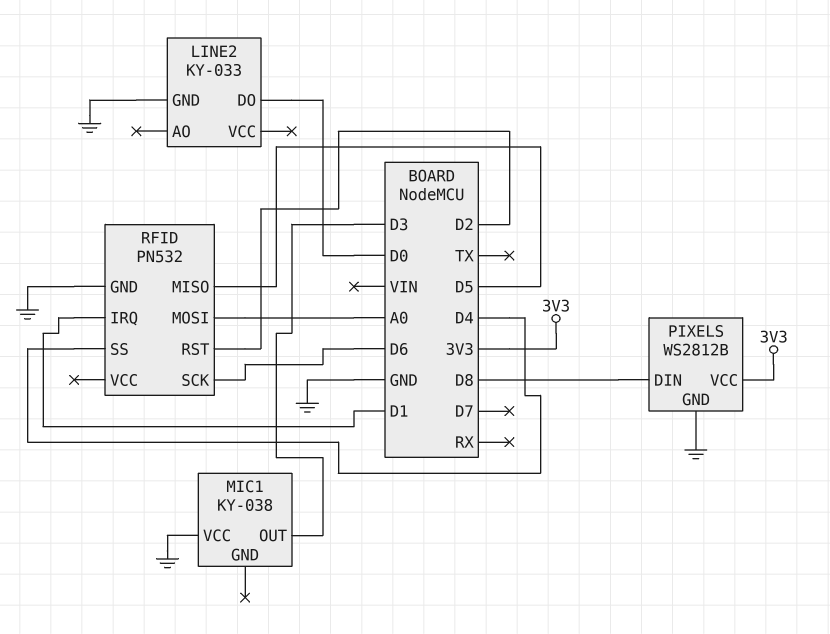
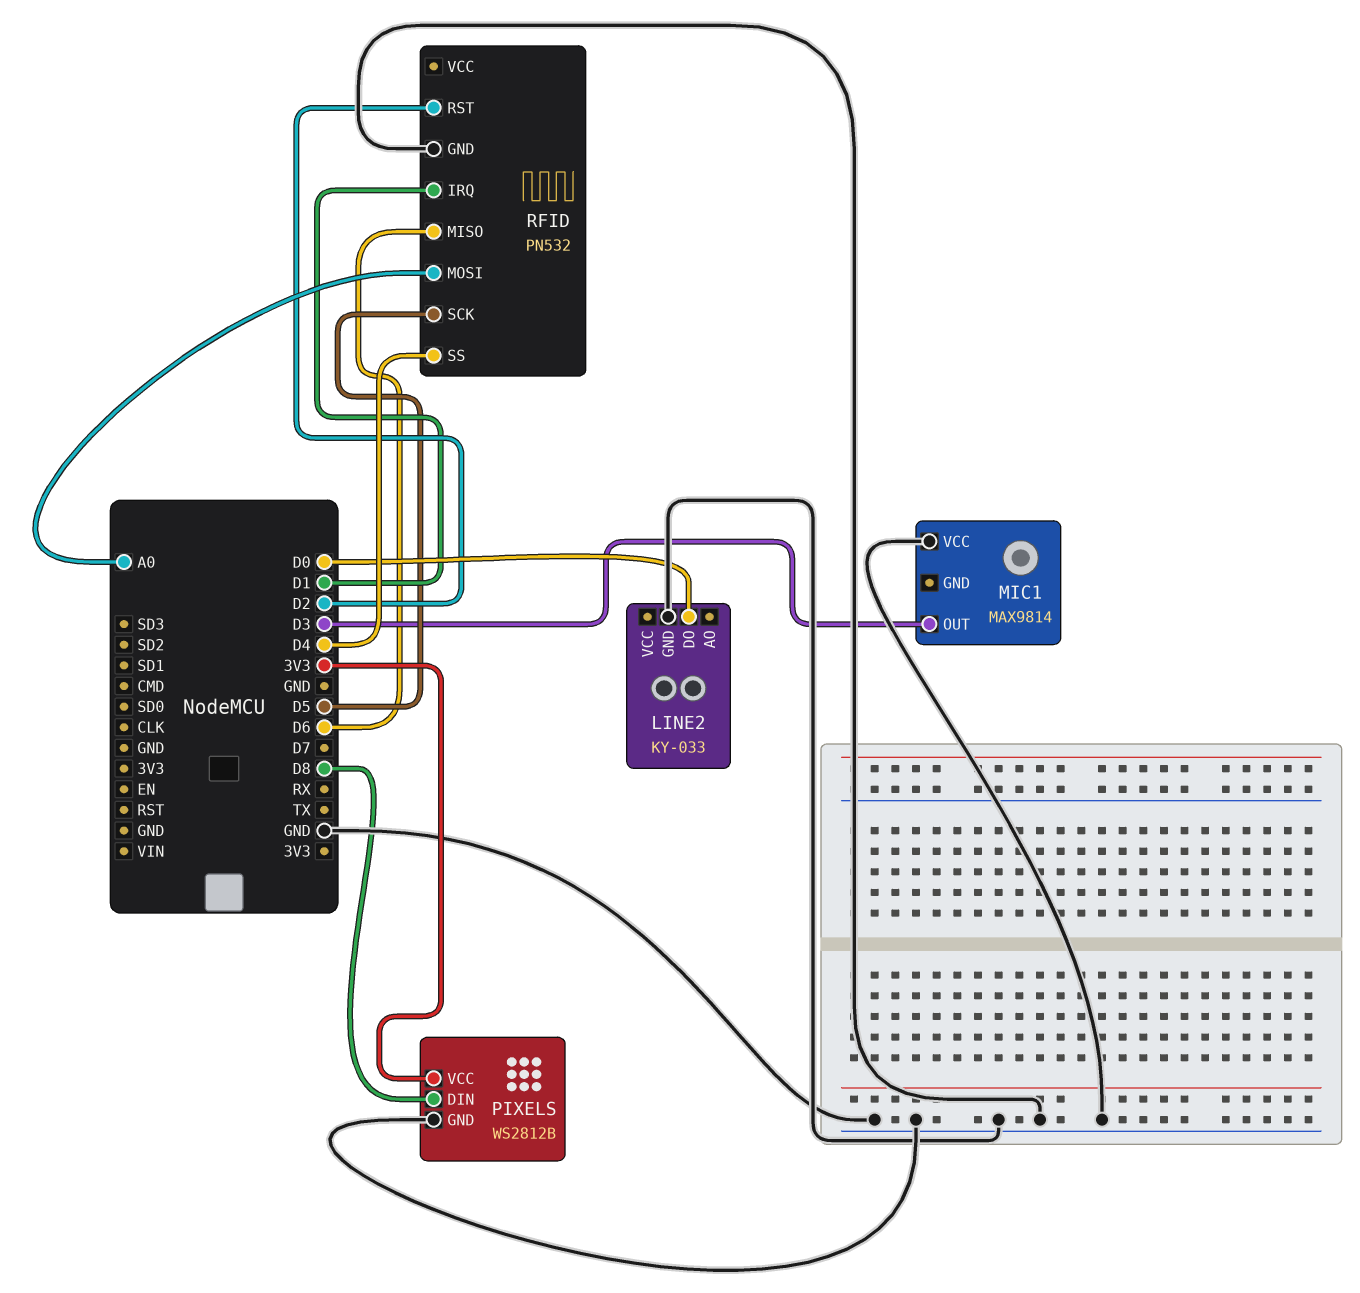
MIC1: KY-038 -> MAX9814
RFID pin MISO: D5 -> D6
RFID pin SCK: D6 -> D5

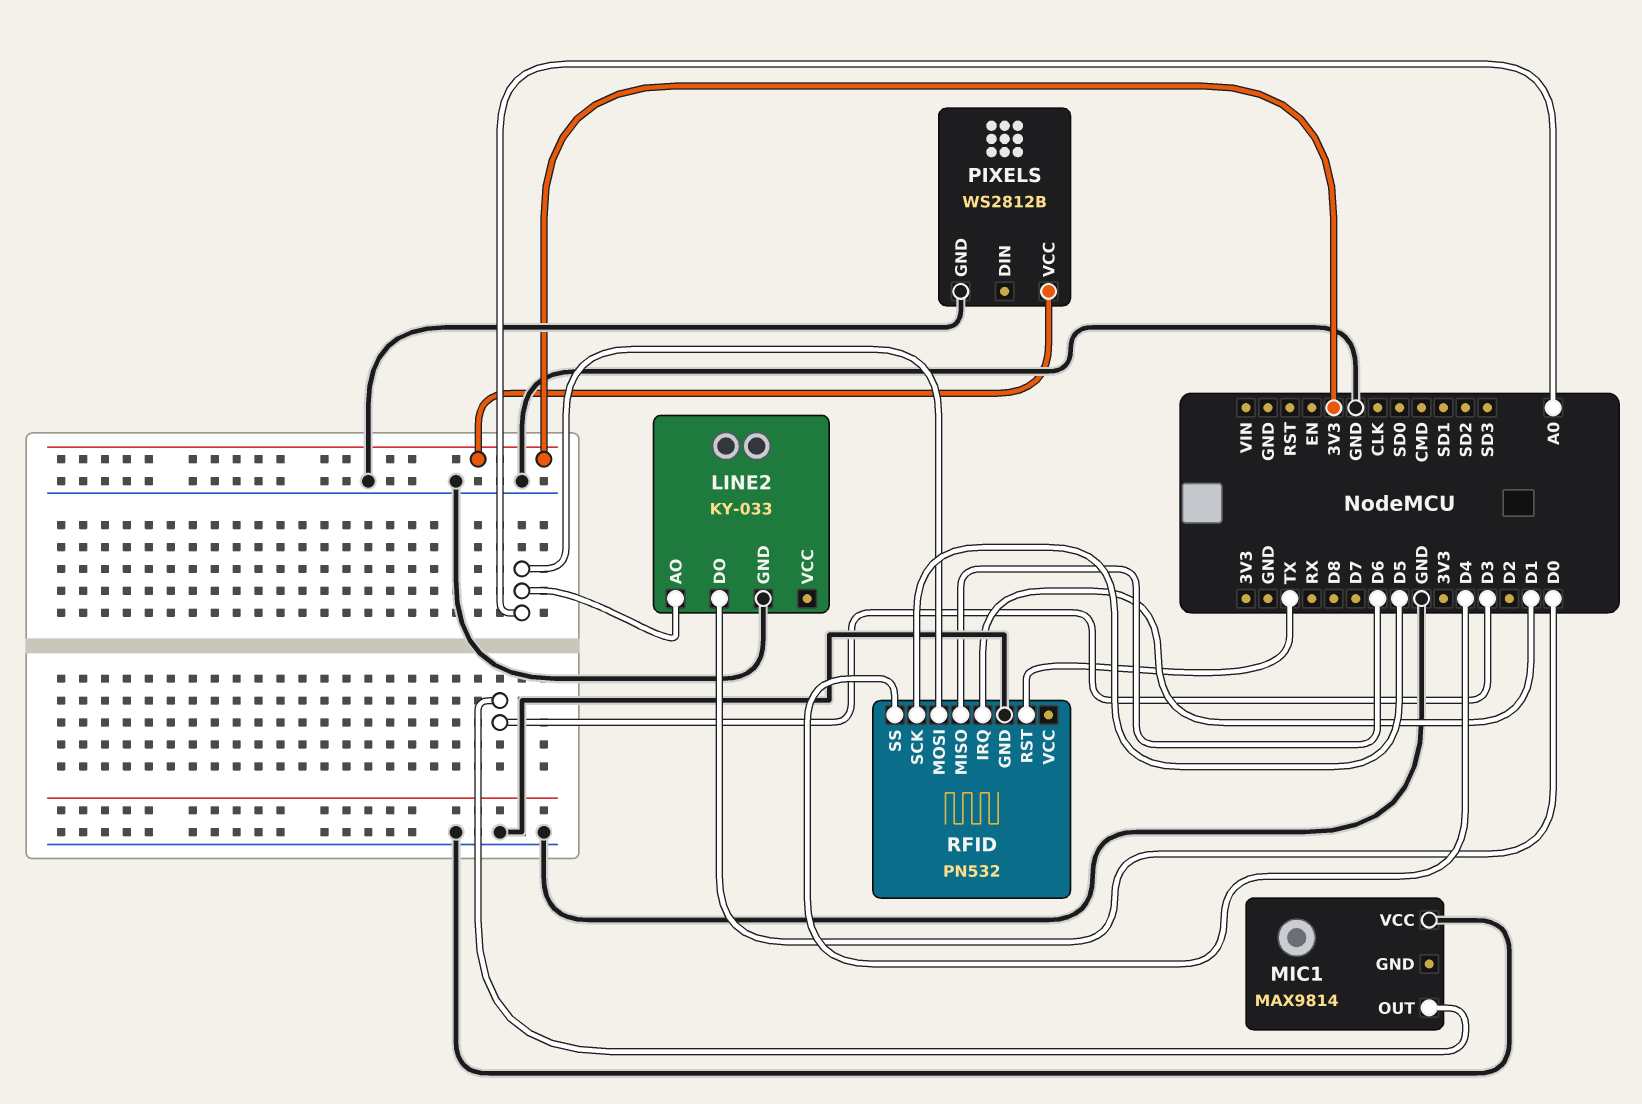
LINE2 pin AO: none -> A0
PIXELS pin DIN: D8 -> none
RFID pin RST: D2 -> TX

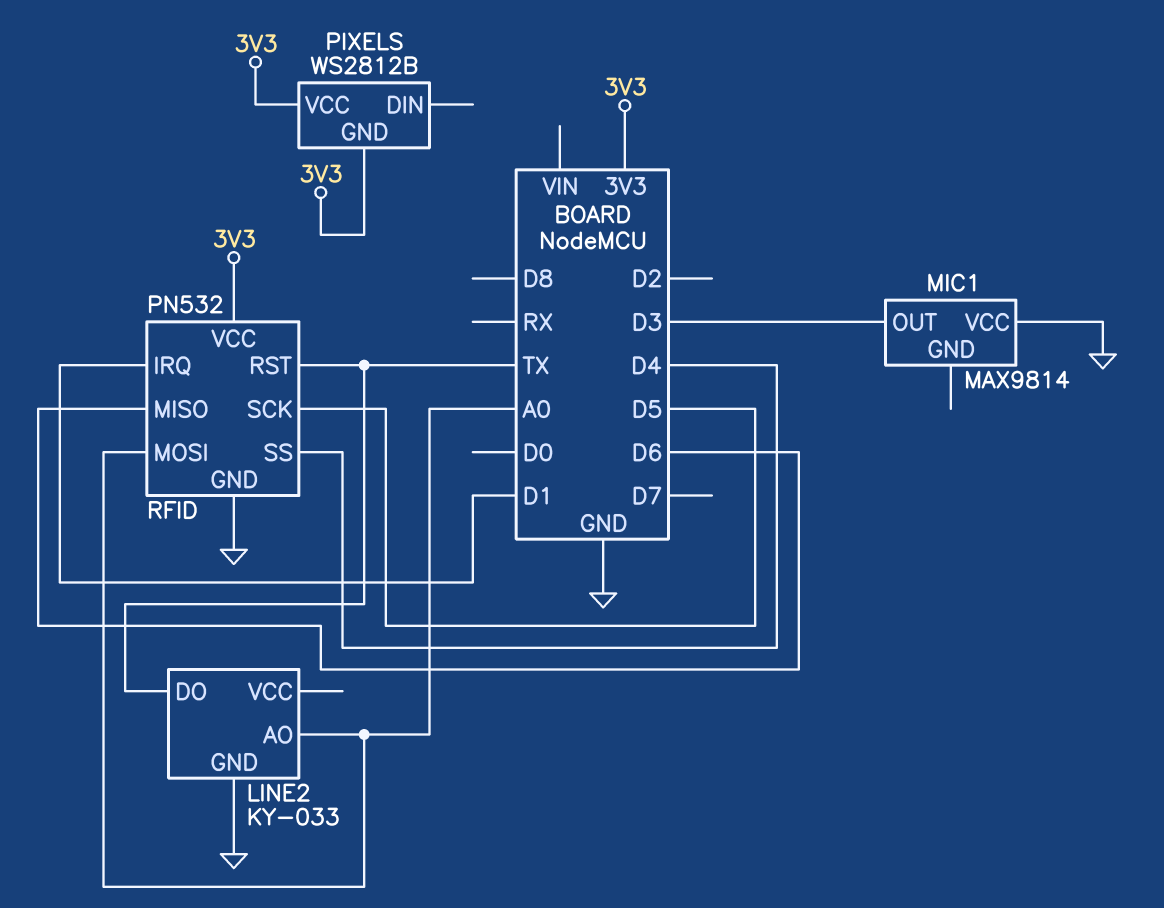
LINE2 pin DO: D0 -> TX
PIXELS pin GND: GND -> 3V3
RFID pin VCC: none -> 3V3

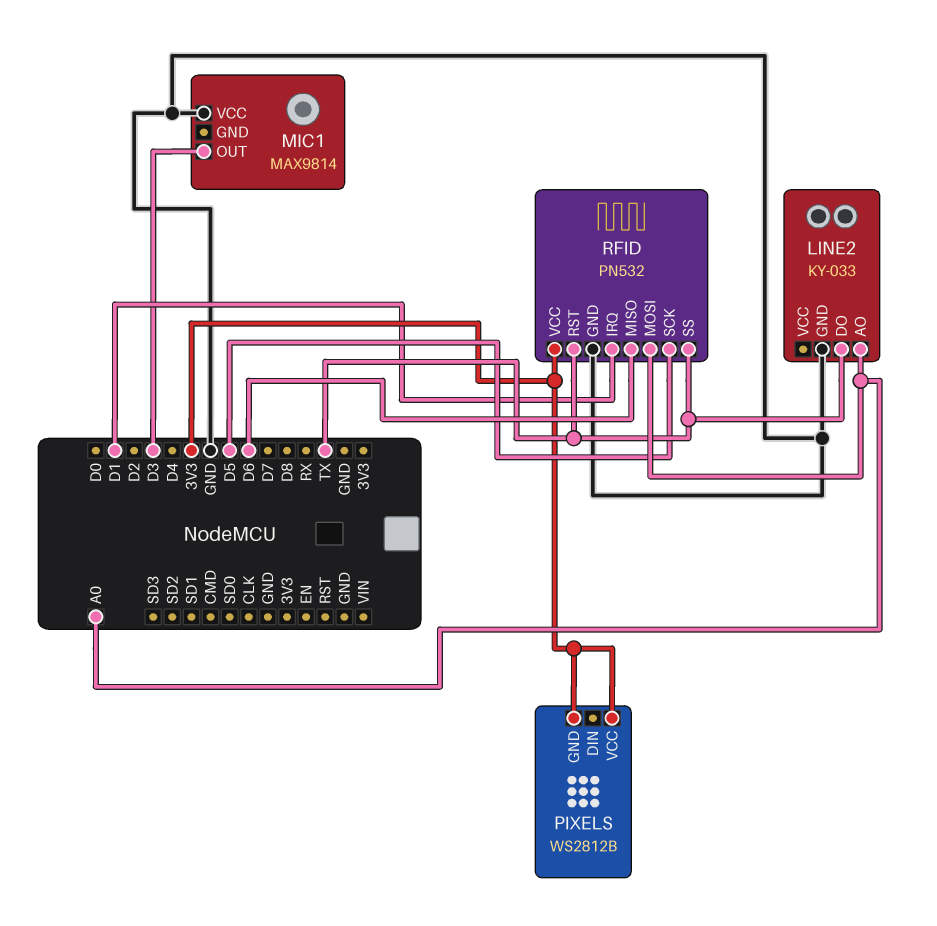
RFID pin SS: D4 -> TX

